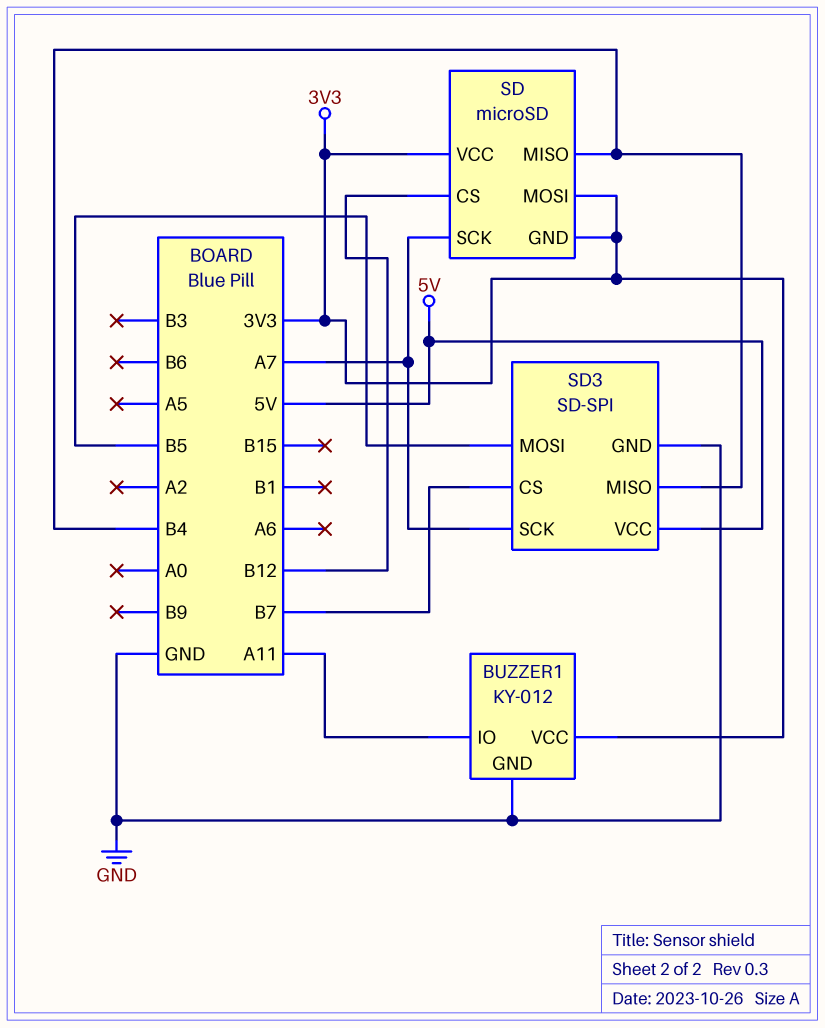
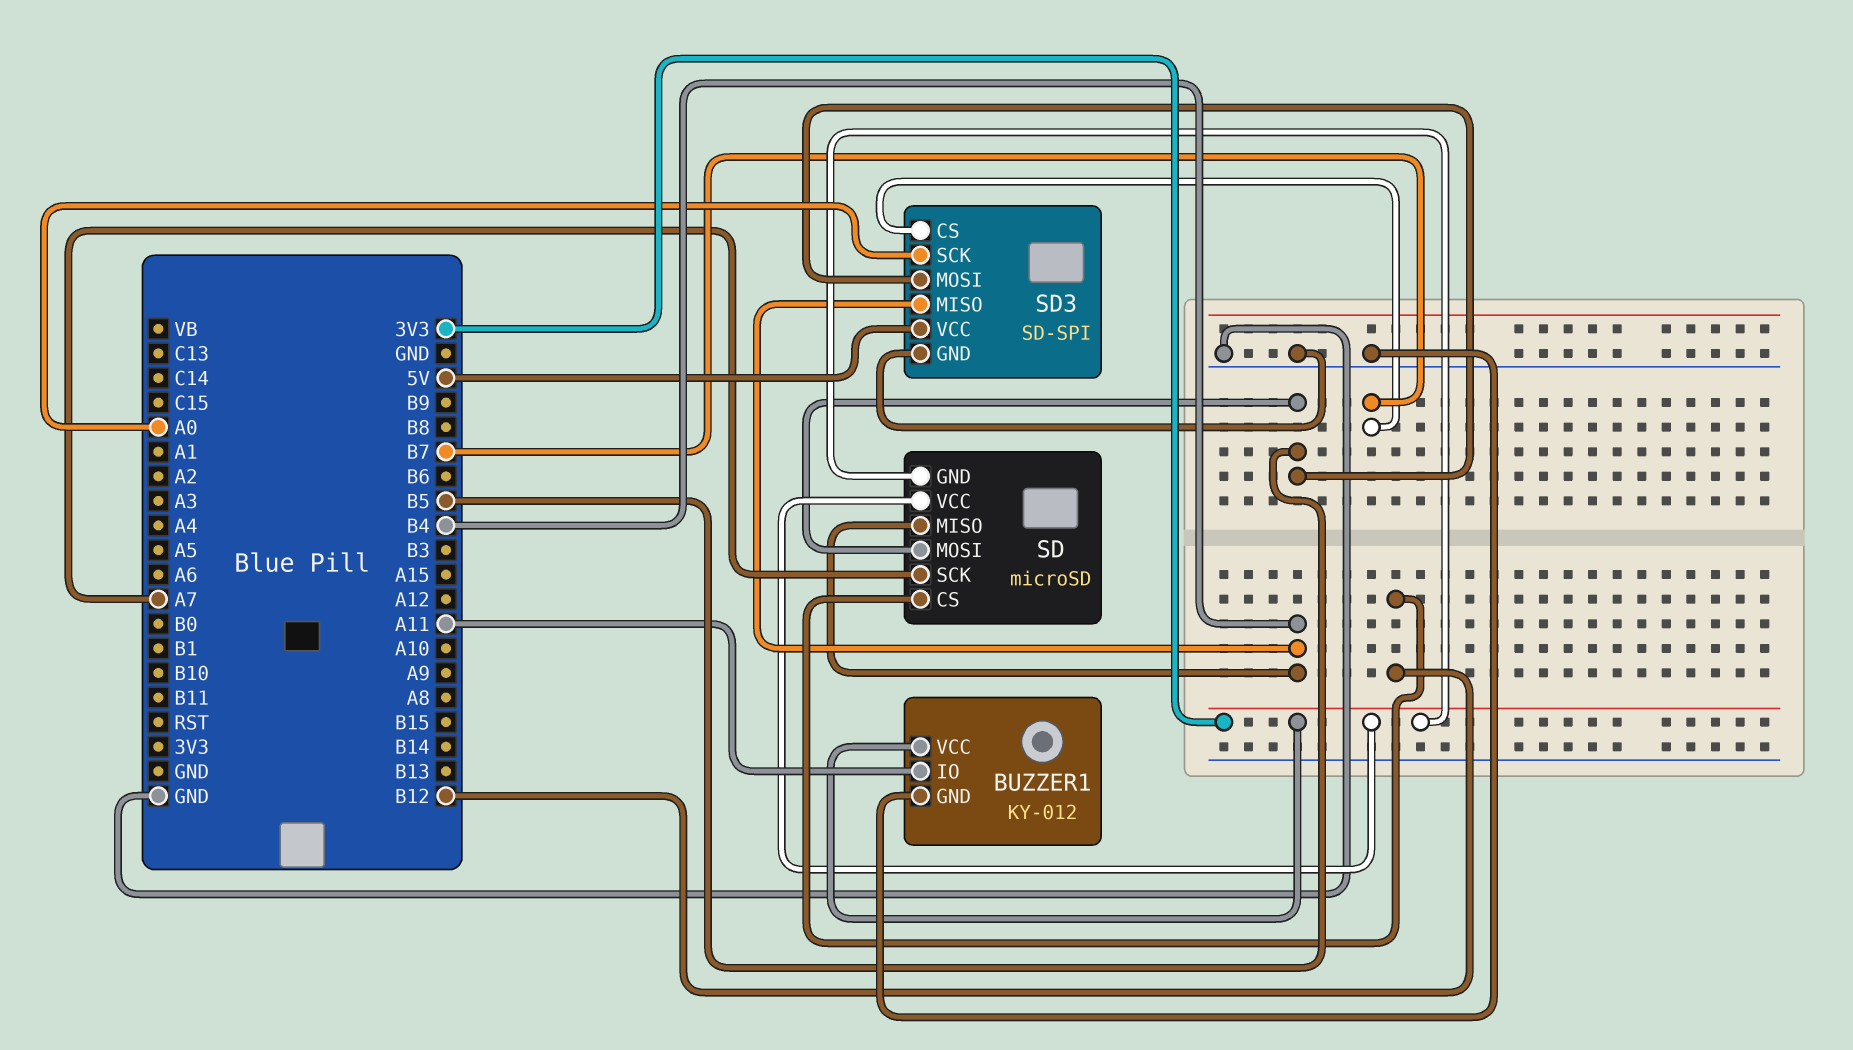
SD pin MOSI: 3V3 -> B5
SD3 pin SCK: A7 -> A0

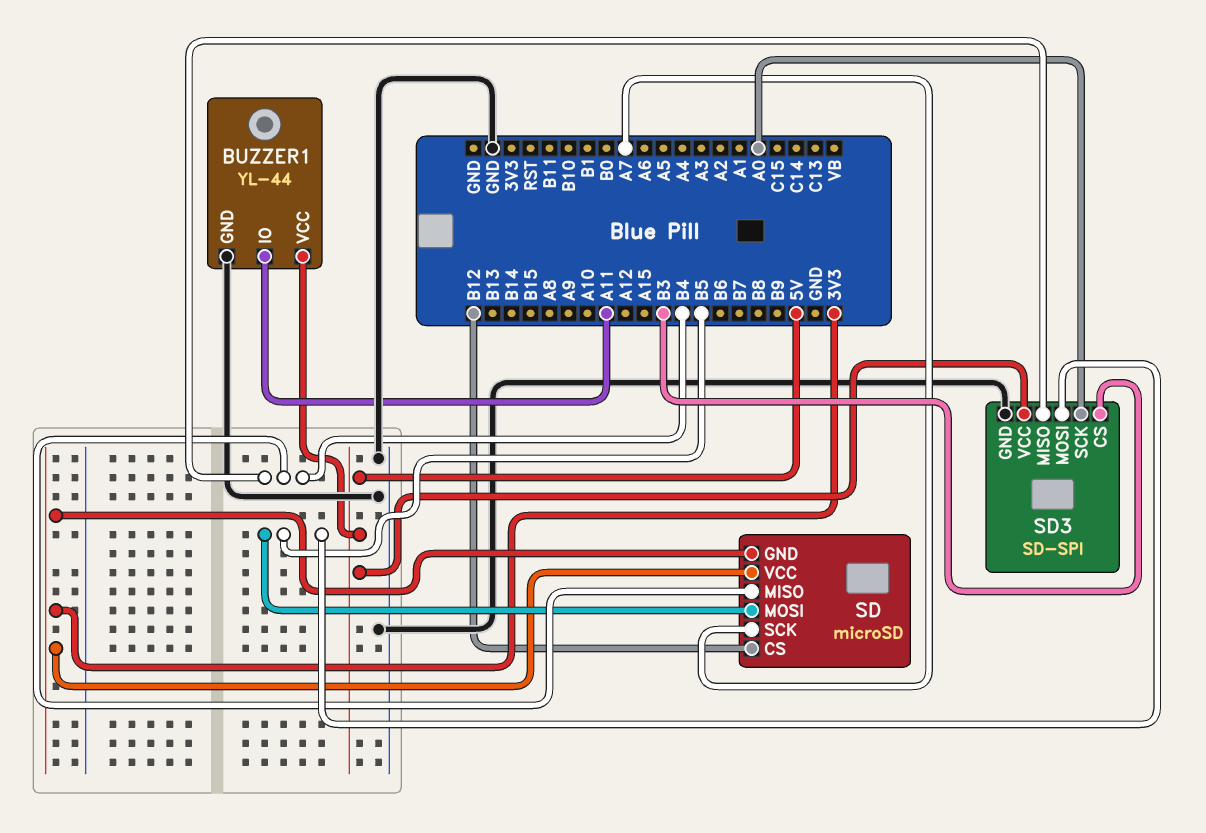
BUZZER1: KY-012 -> YL-44
BUZZER1 pin VCC: 3V3 -> 5V
SD3 pin CS: B7 -> B3

